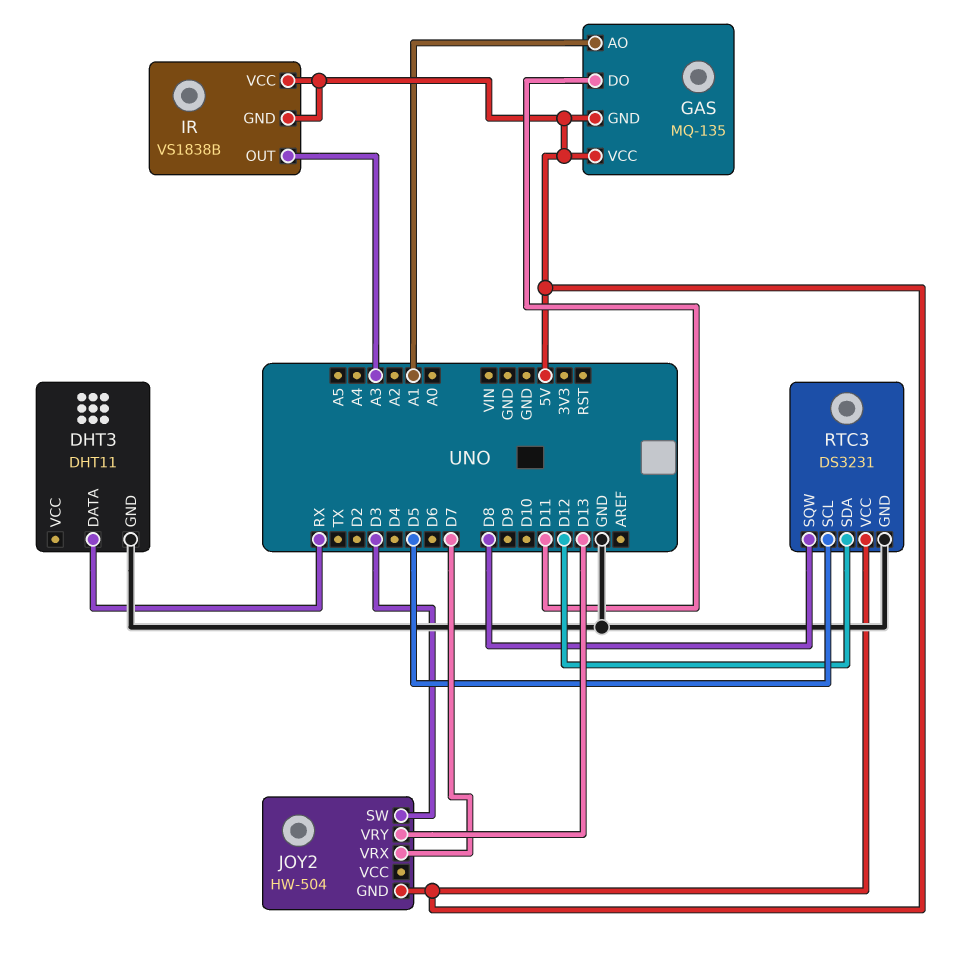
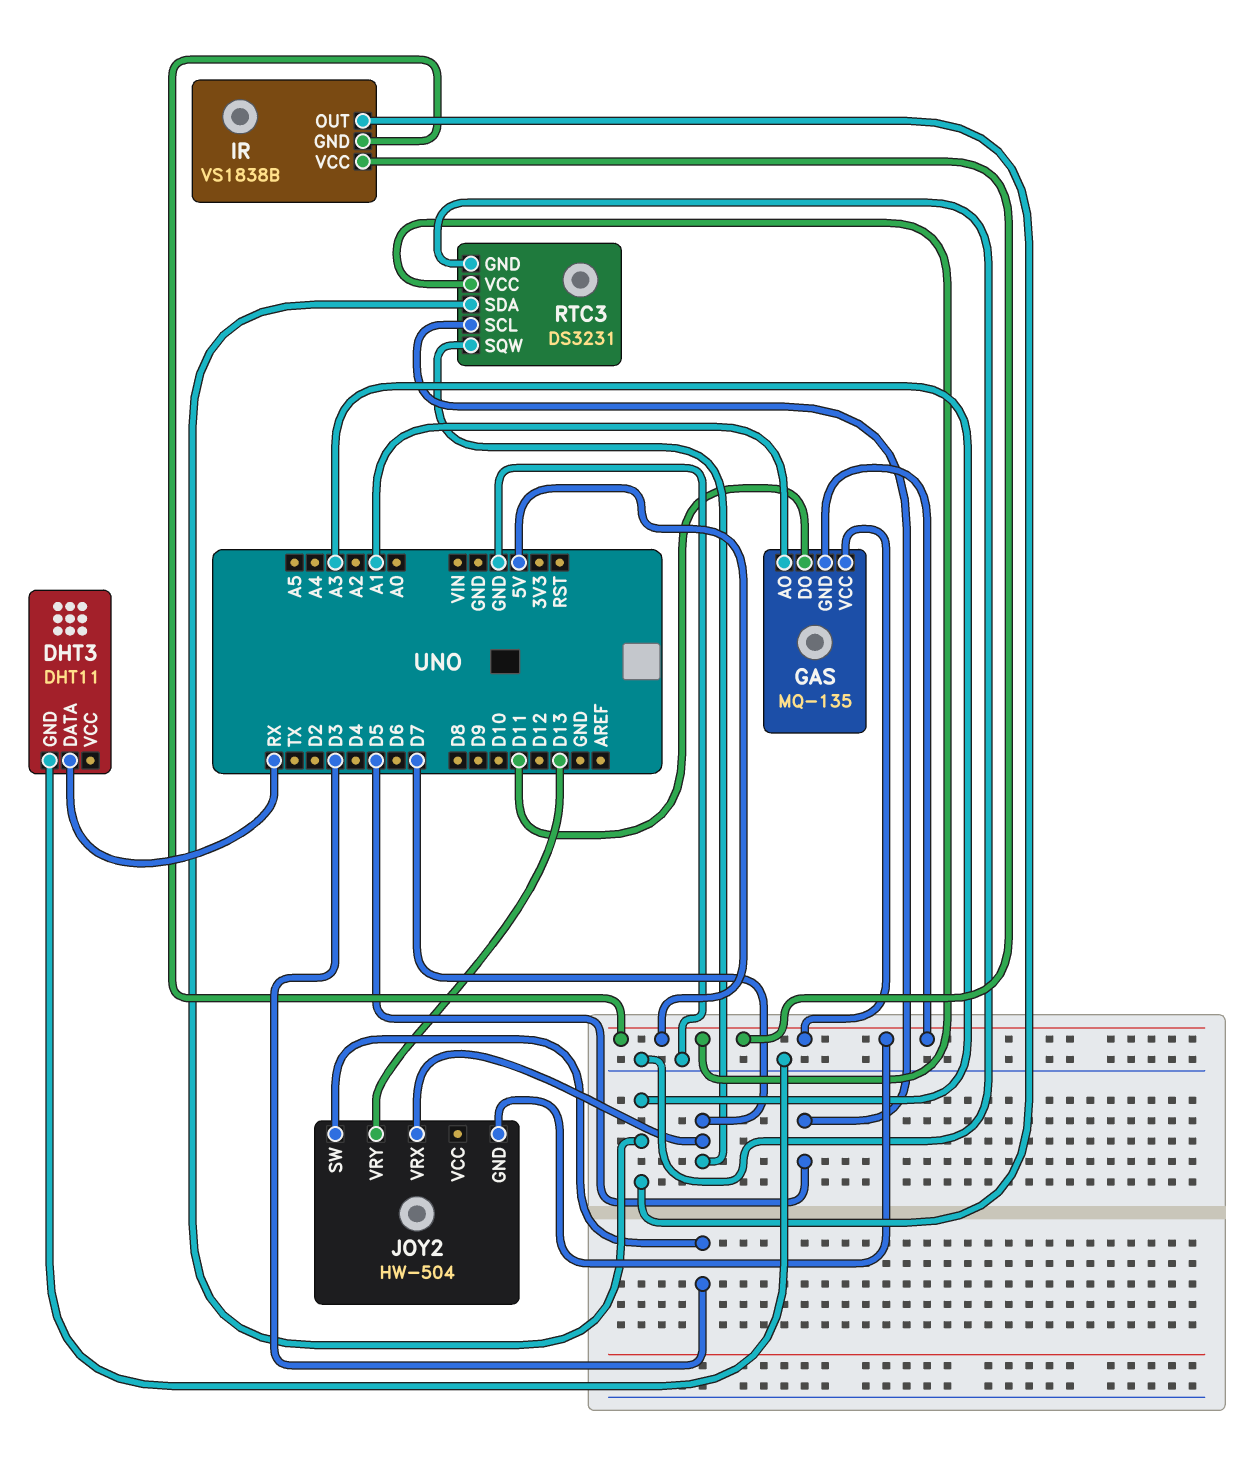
RTC3 pin SDA: D12 -> A3
RTC3 pin SQW: D8 -> D7

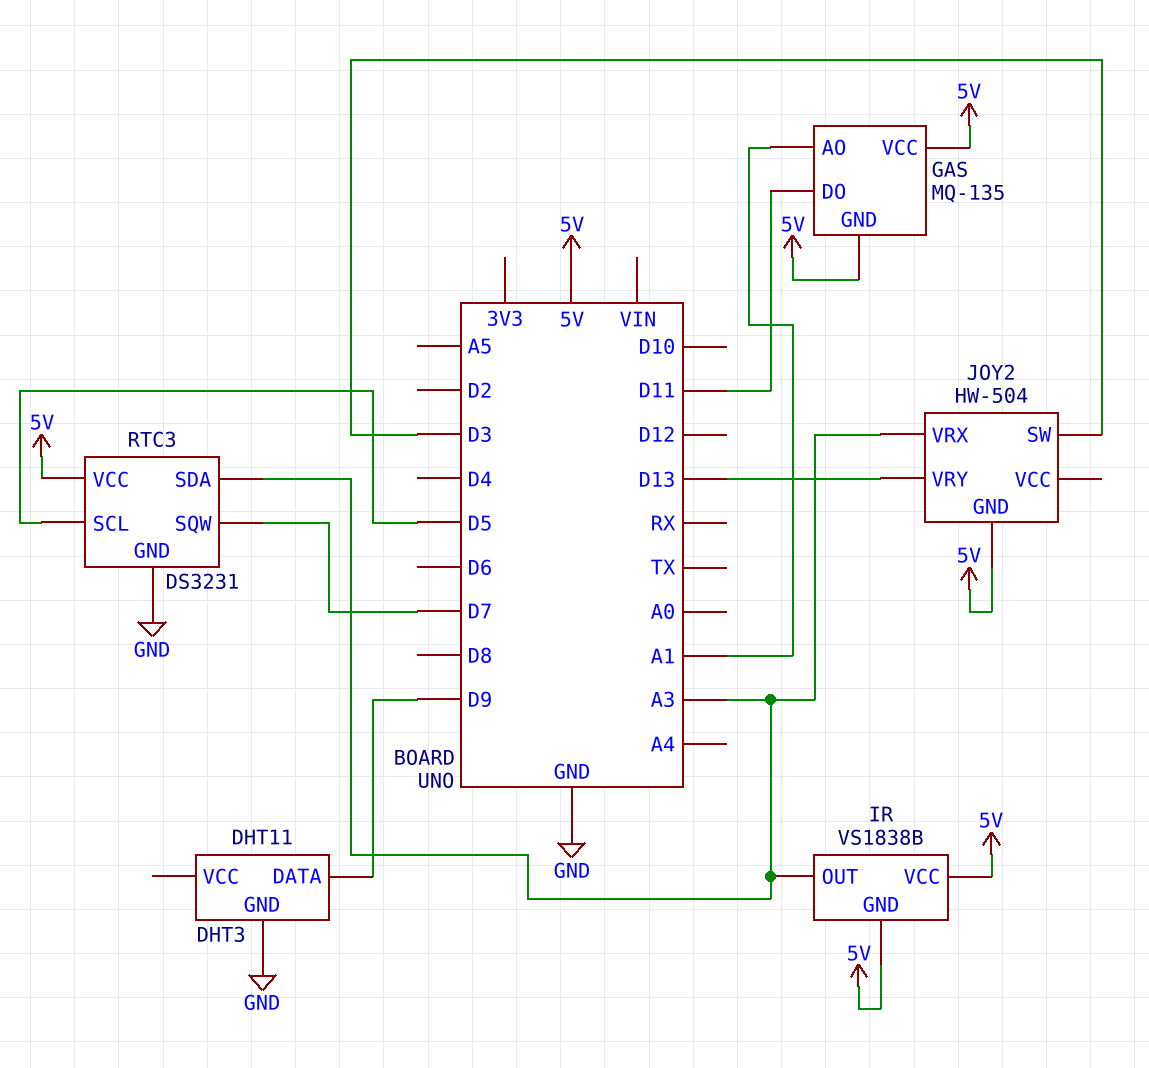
DHT3 pin DATA: RX -> D9
JOY2 pin VRX: D7 -> A3

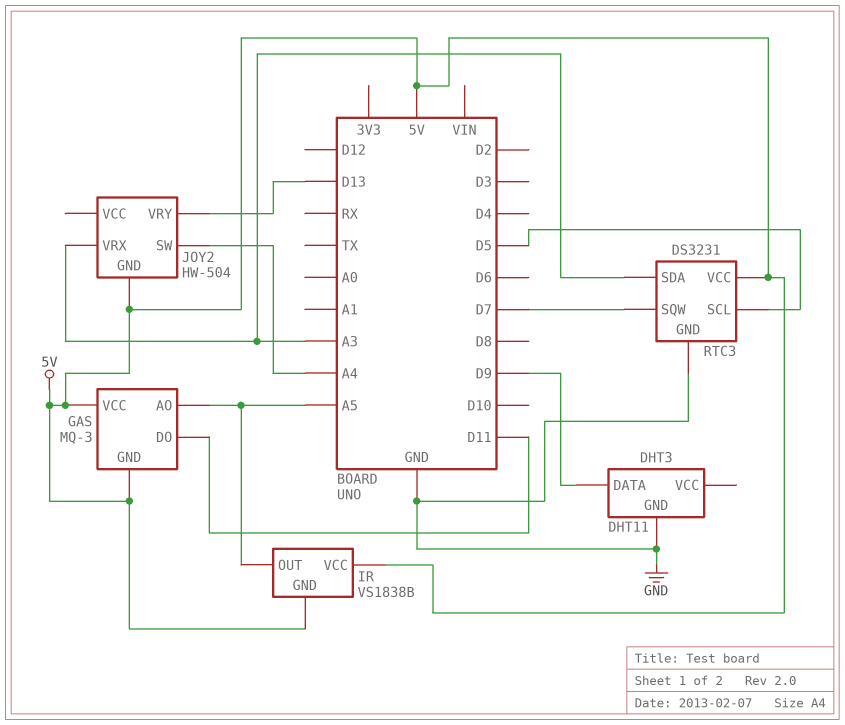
GAS: MQ-135 -> MQ-3
GAS pin AO: A1 -> A5
IR pin OUT: A3 -> A5
JOY2 pin SW: D3 -> A4

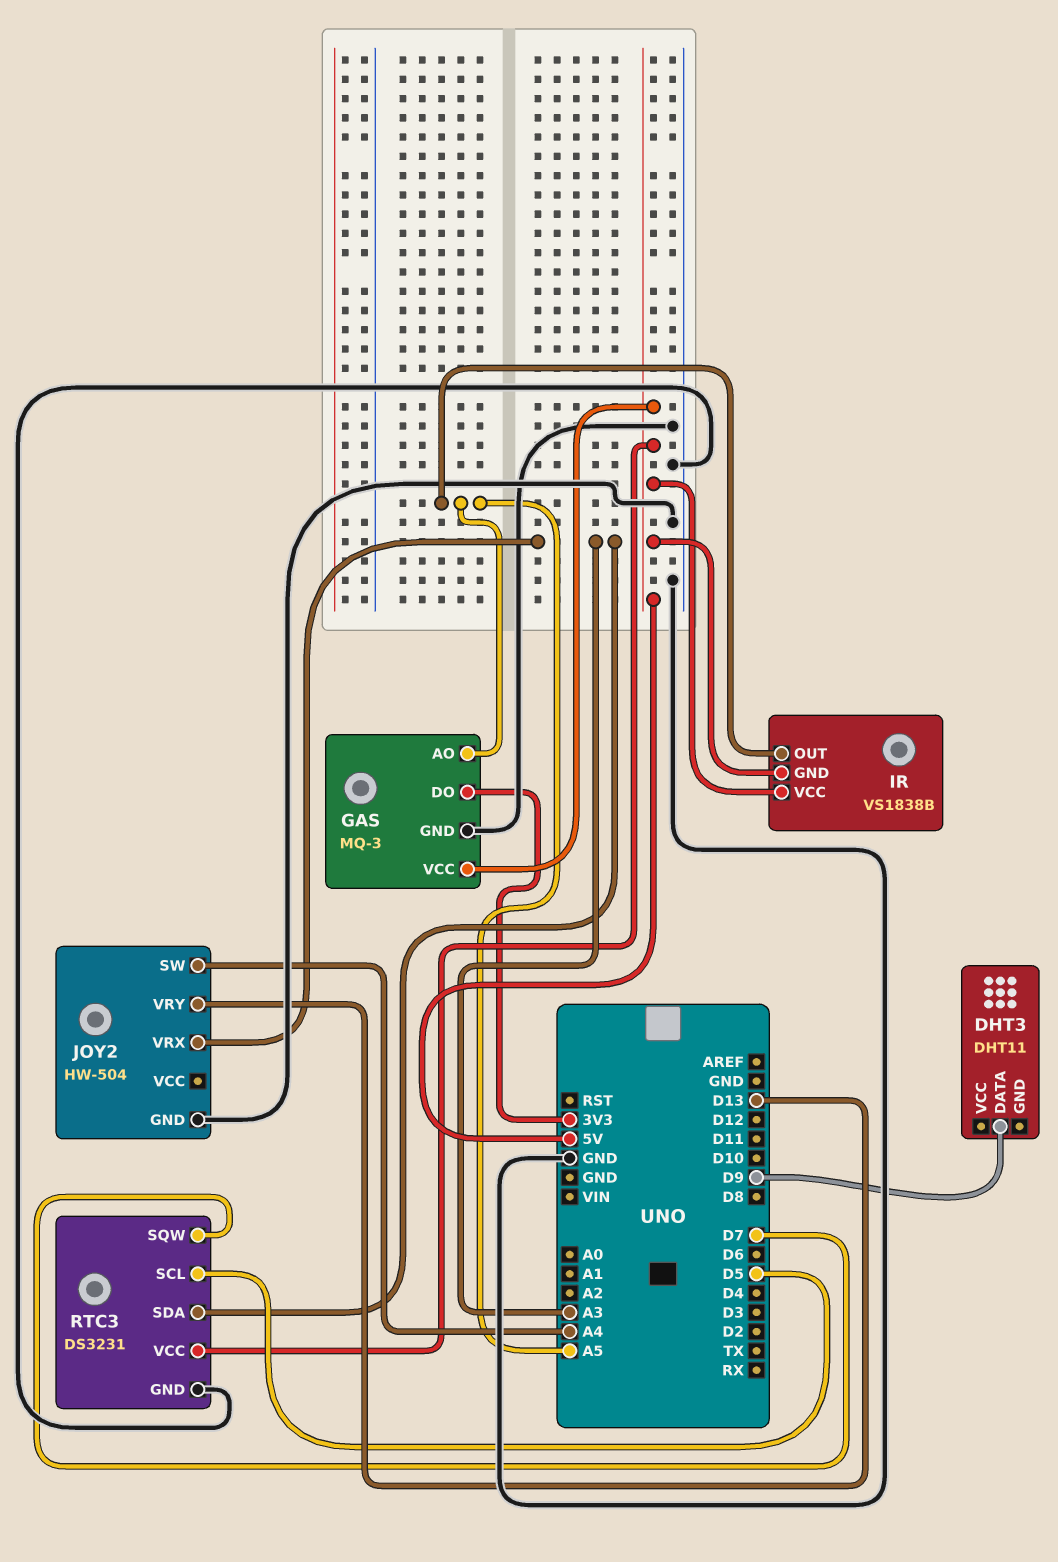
DHT3 pin GND: GND -> none
GAS pin DO: D11 -> 3V3
GAS pin GND: 5V -> GND
JOY2 pin GND: 5V -> GND

